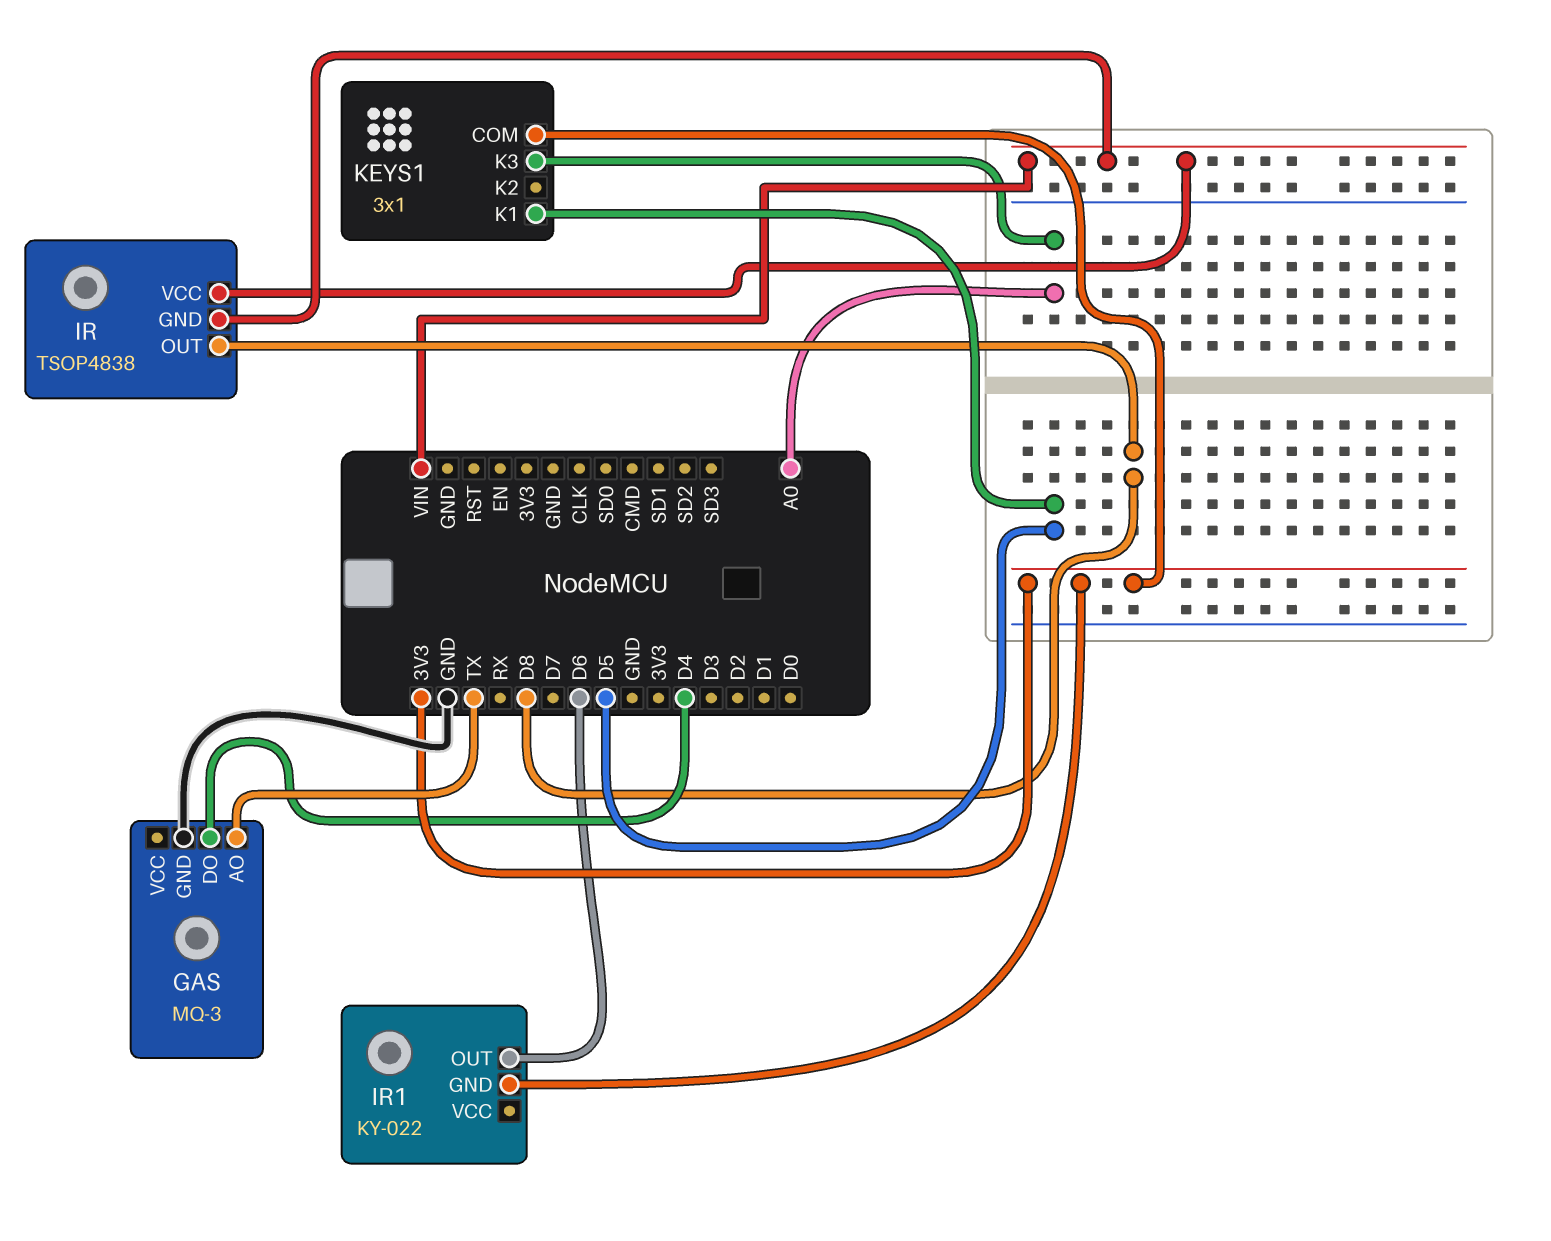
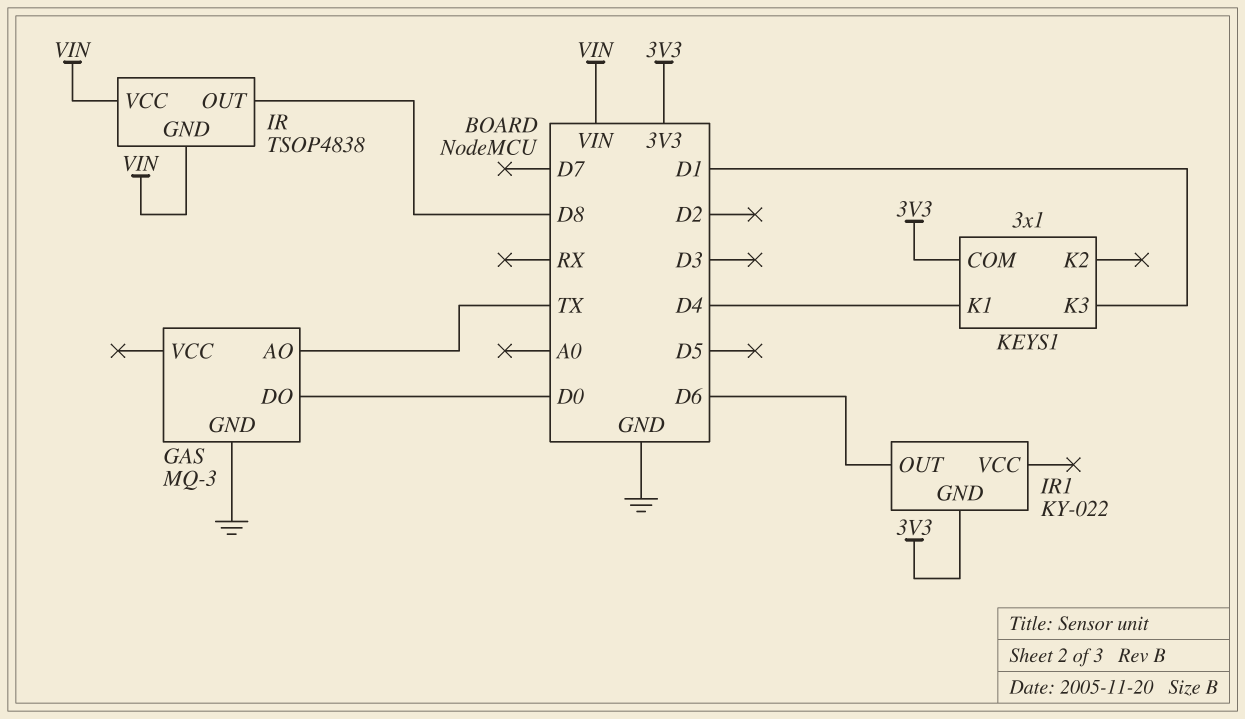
GAS pin DO: D4 -> D0
KEYS1 pin K1: D5 -> D4
KEYS1 pin K3: A0 -> D1

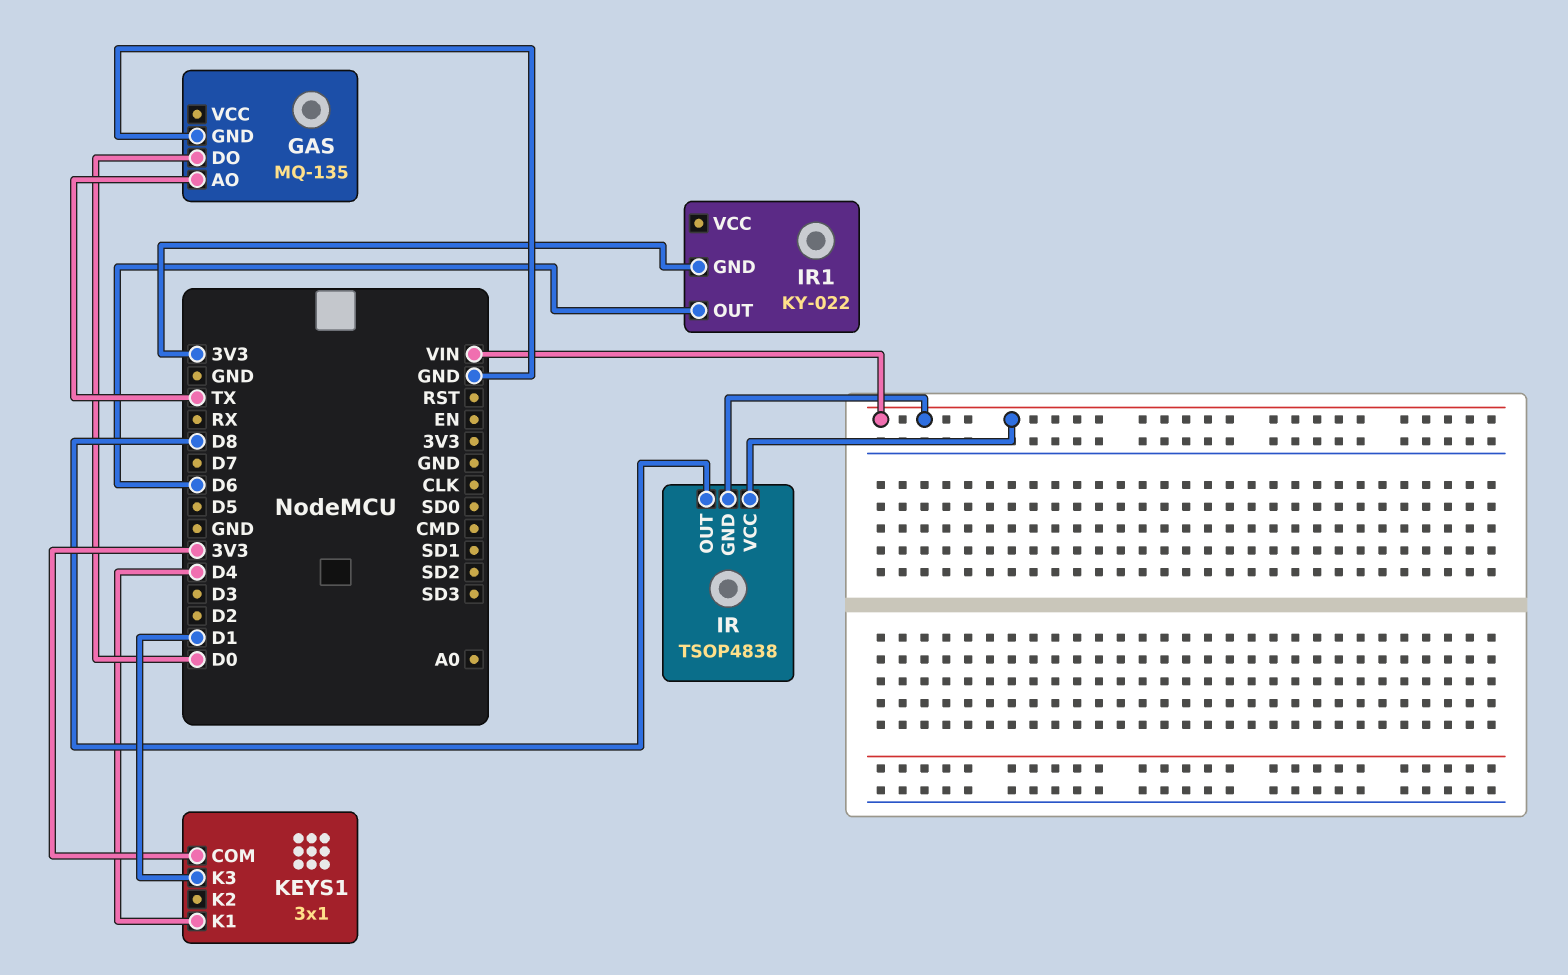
GAS: MQ-3 -> MQ-135

